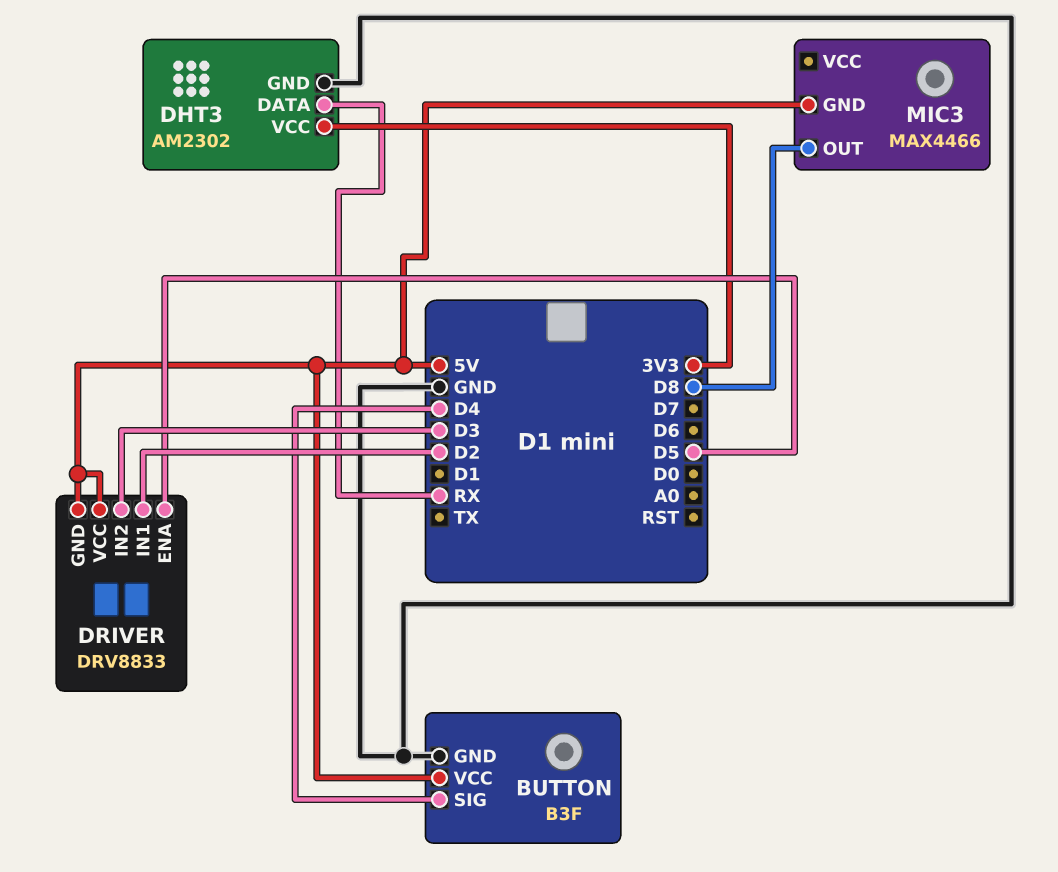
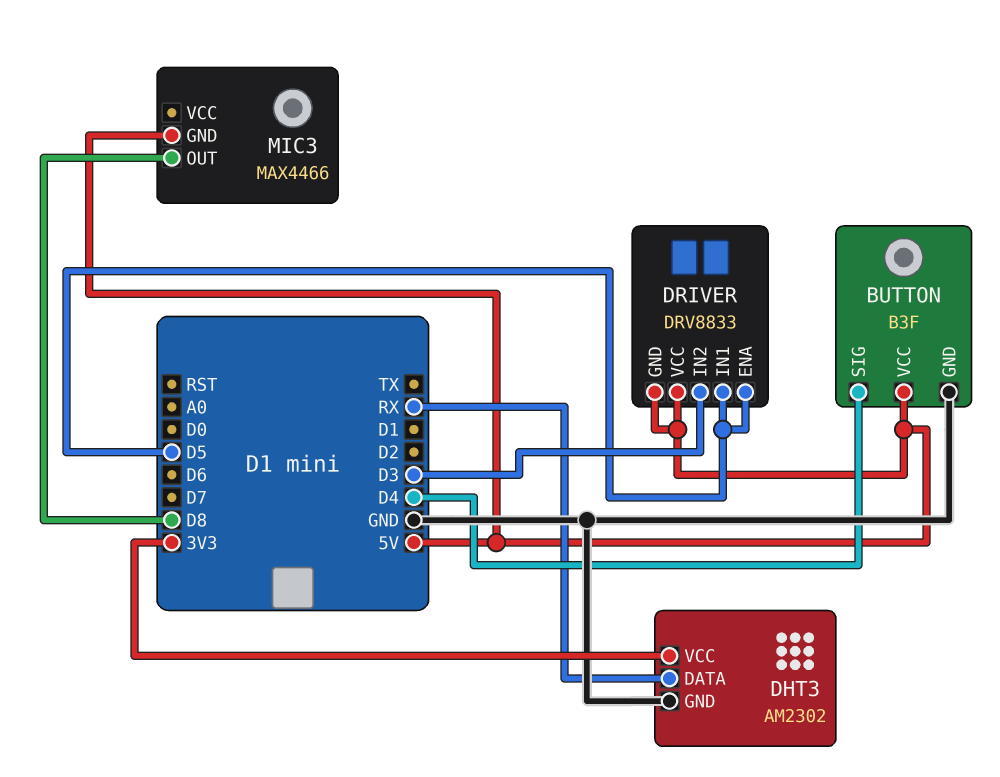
DRIVER pin IN1: D2 -> D5

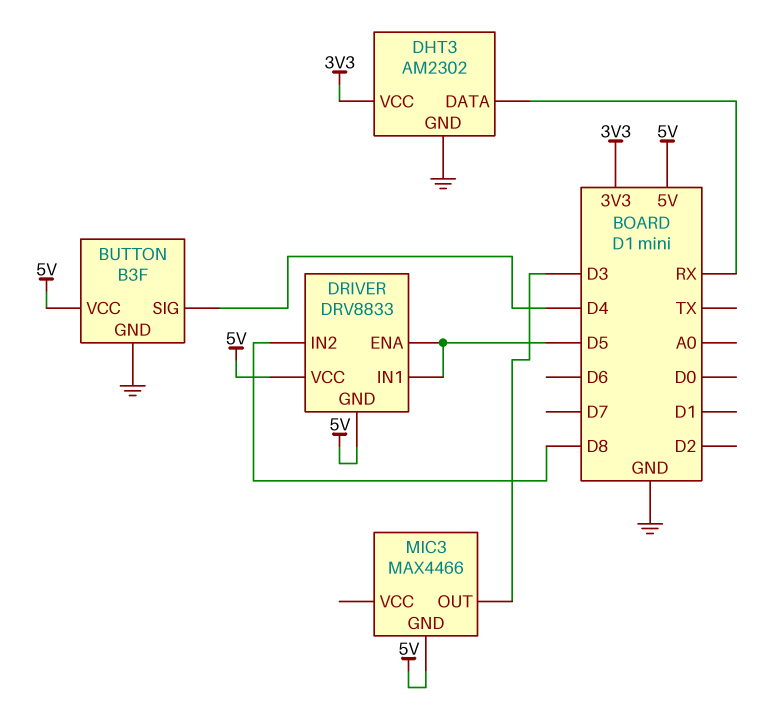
DRIVER pin IN2: D3 -> D8
MIC3 pin OUT: D8 -> D3

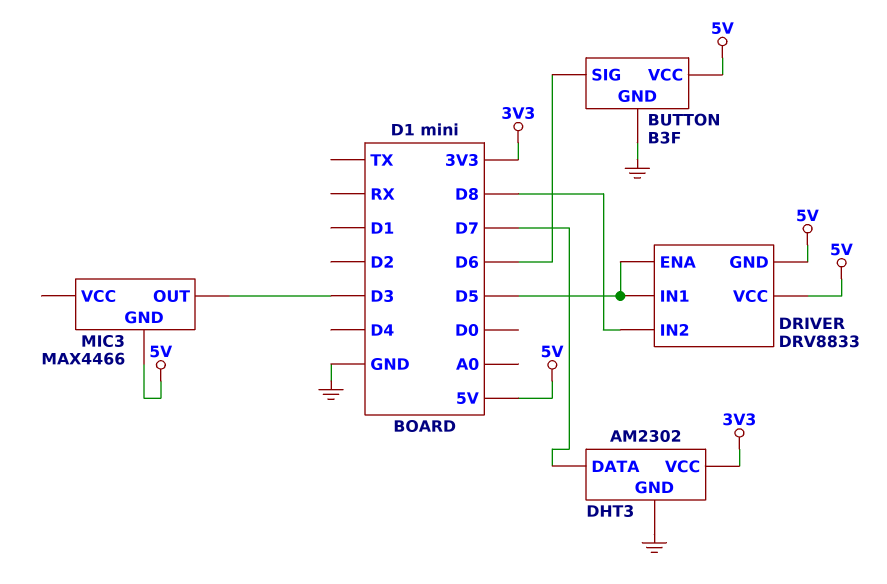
BUTTON pin SIG: D4 -> D6
DHT3 pin DATA: RX -> D7

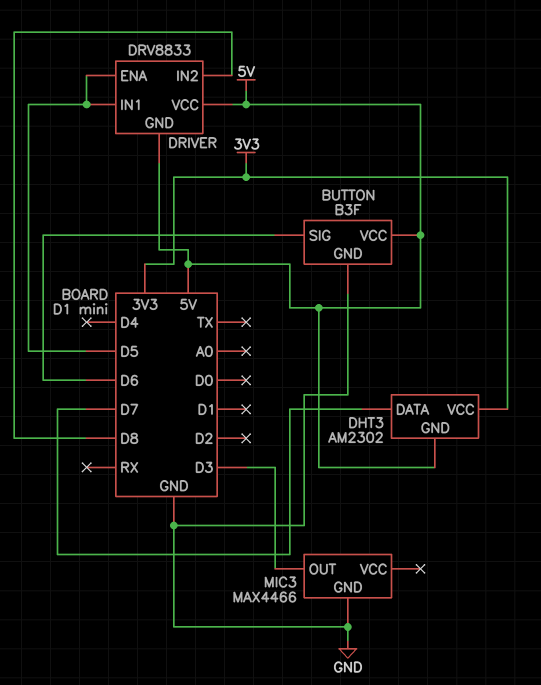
DHT3 pin GND: GND -> 5V
MIC3 pin GND: 5V -> GND

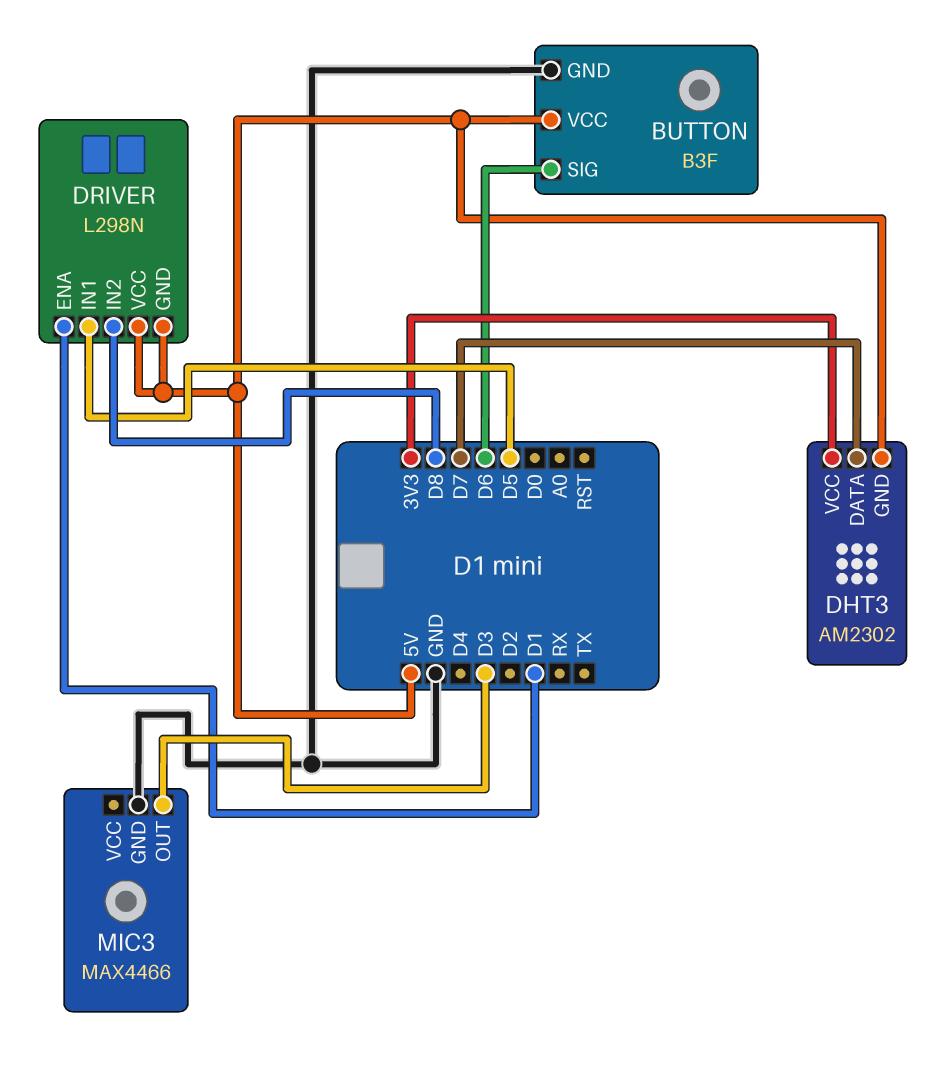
DRIVER: DRV8833 -> L298N
DRIVER pin ENA: D5 -> D1

